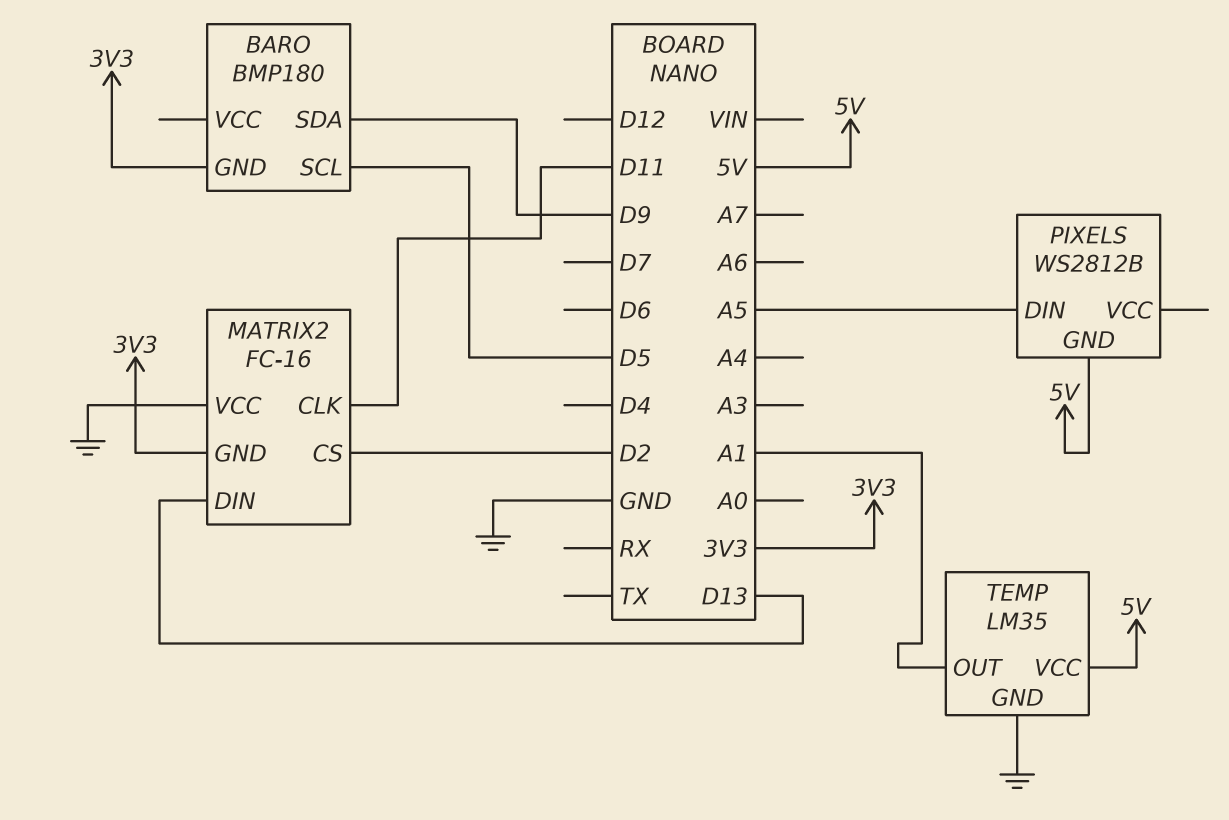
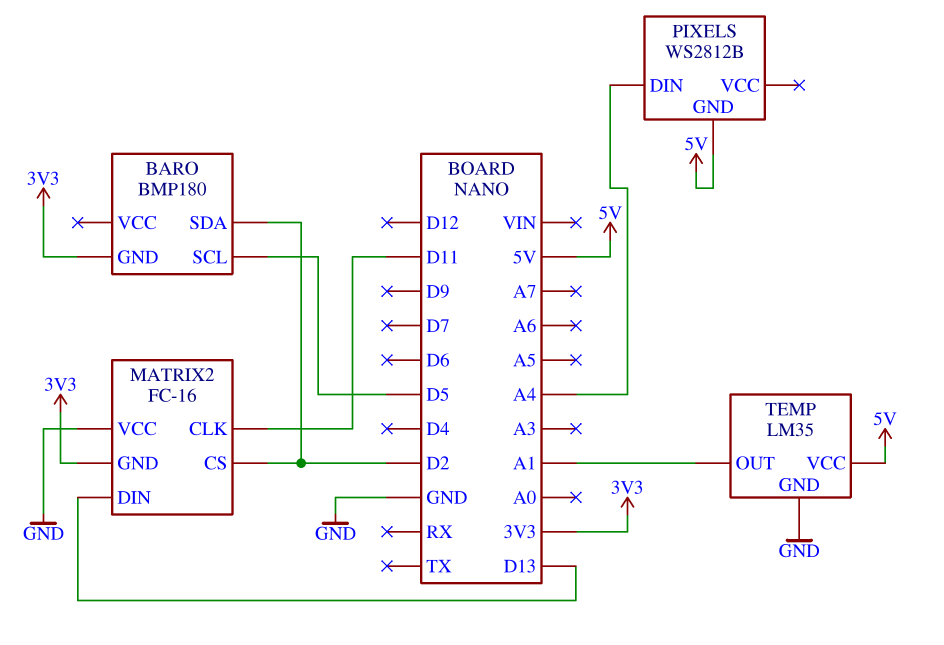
BARO pin SDA: D9 -> D2
PIXELS pin DIN: A5 -> A4

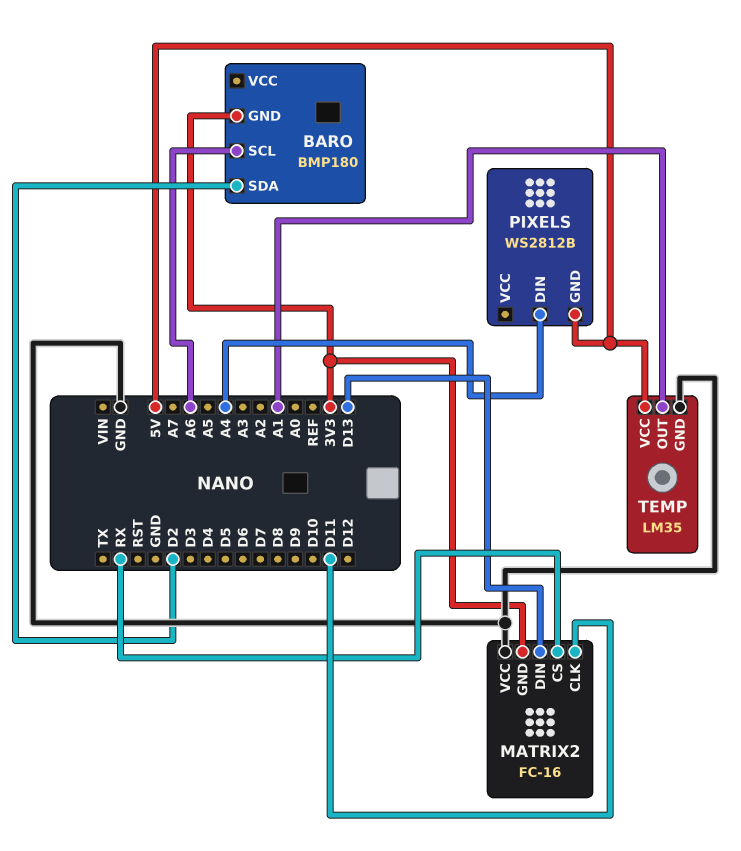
BARO pin SCL: D5 -> A6
MATRIX2 pin CS: D2 -> RX

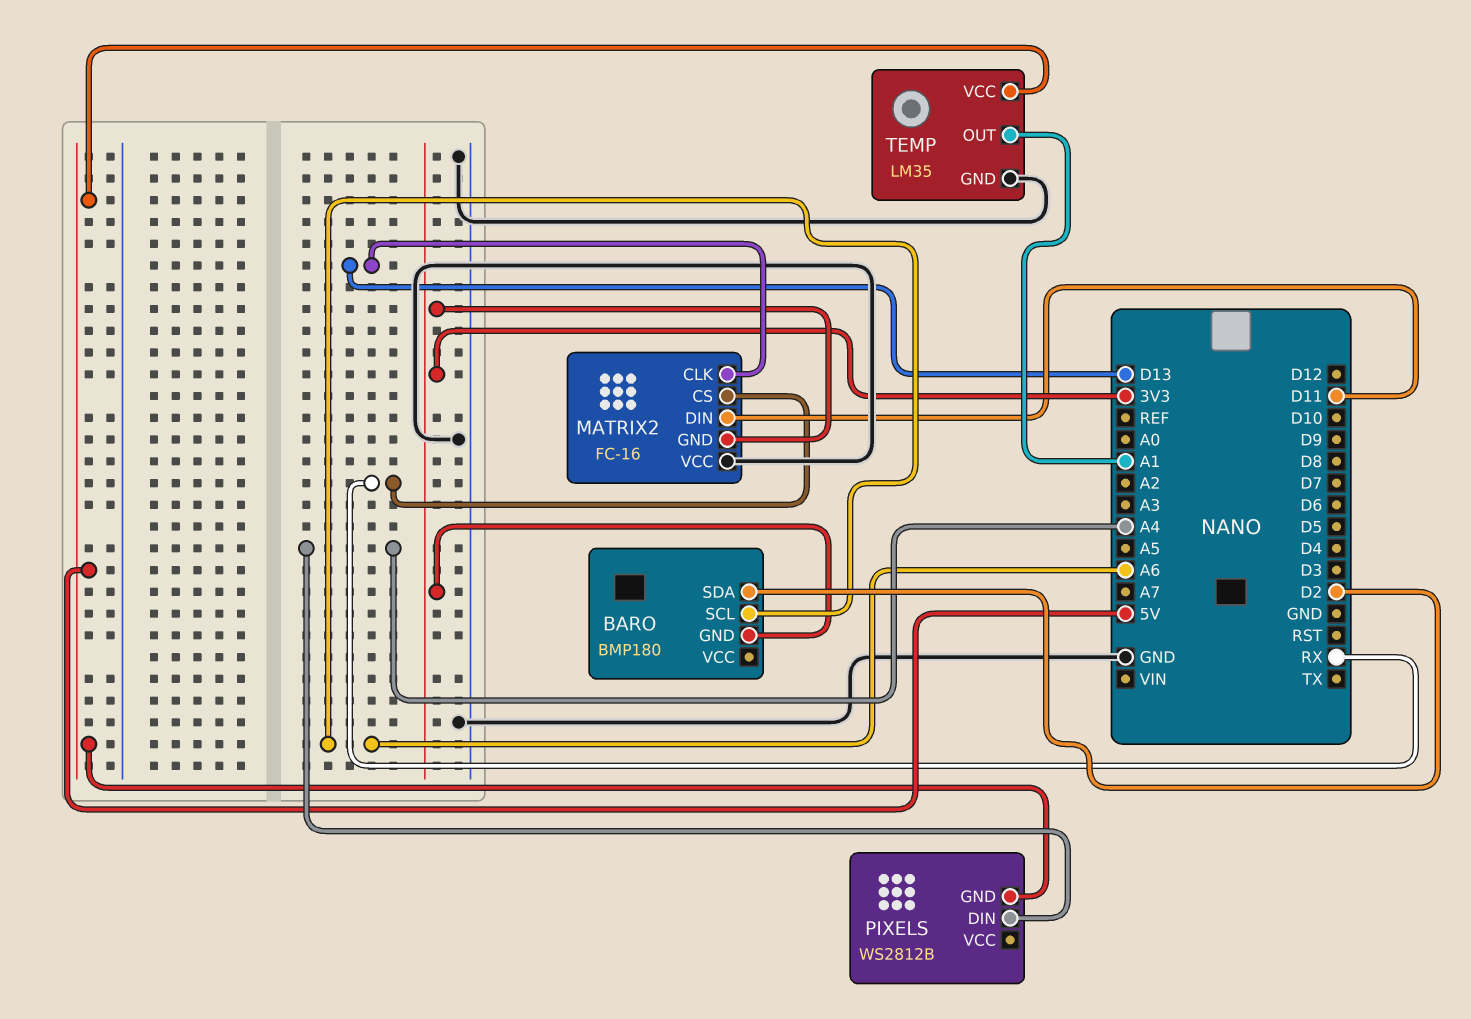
MATRIX2 pin CLK: D11 -> D13
MATRIX2 pin DIN: D13 -> D11

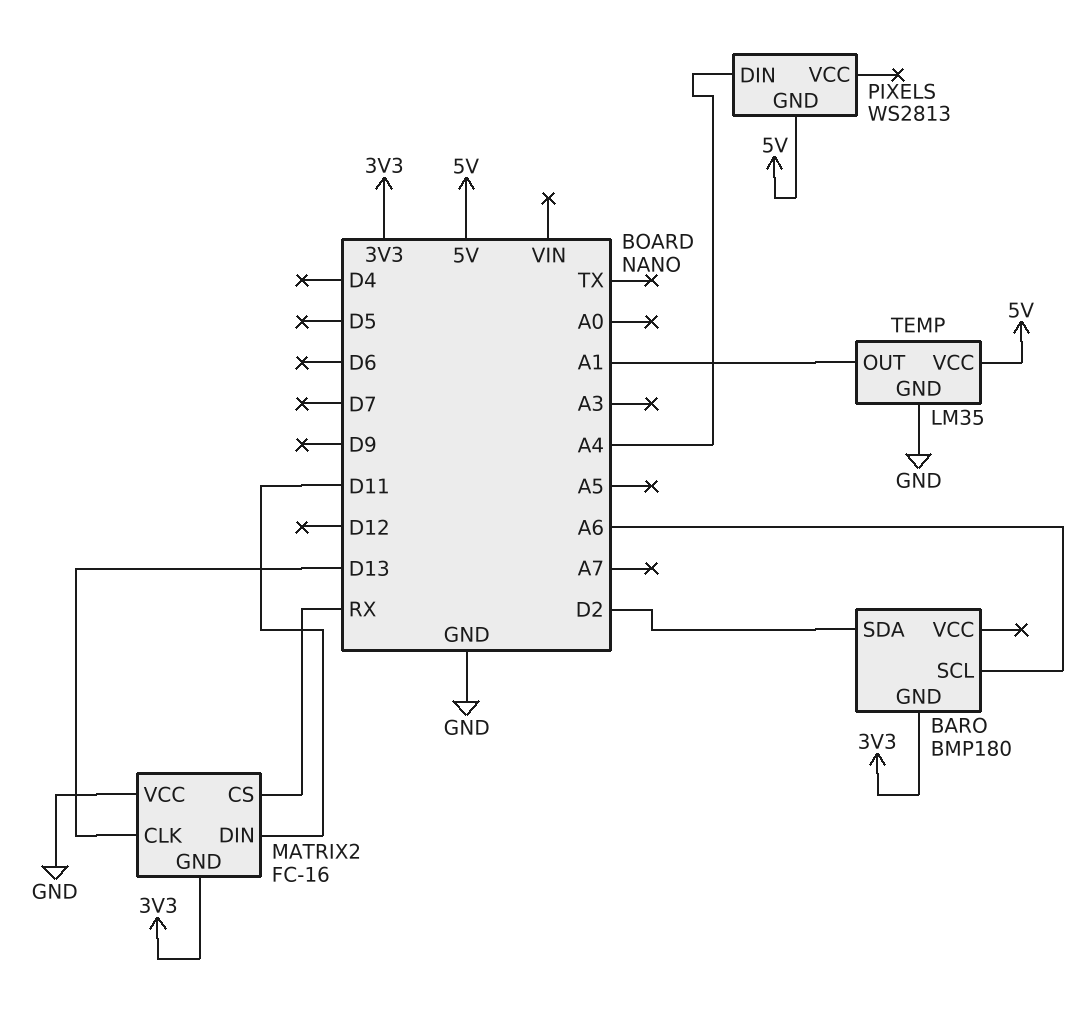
PIXELS: WS2812B -> WS2813

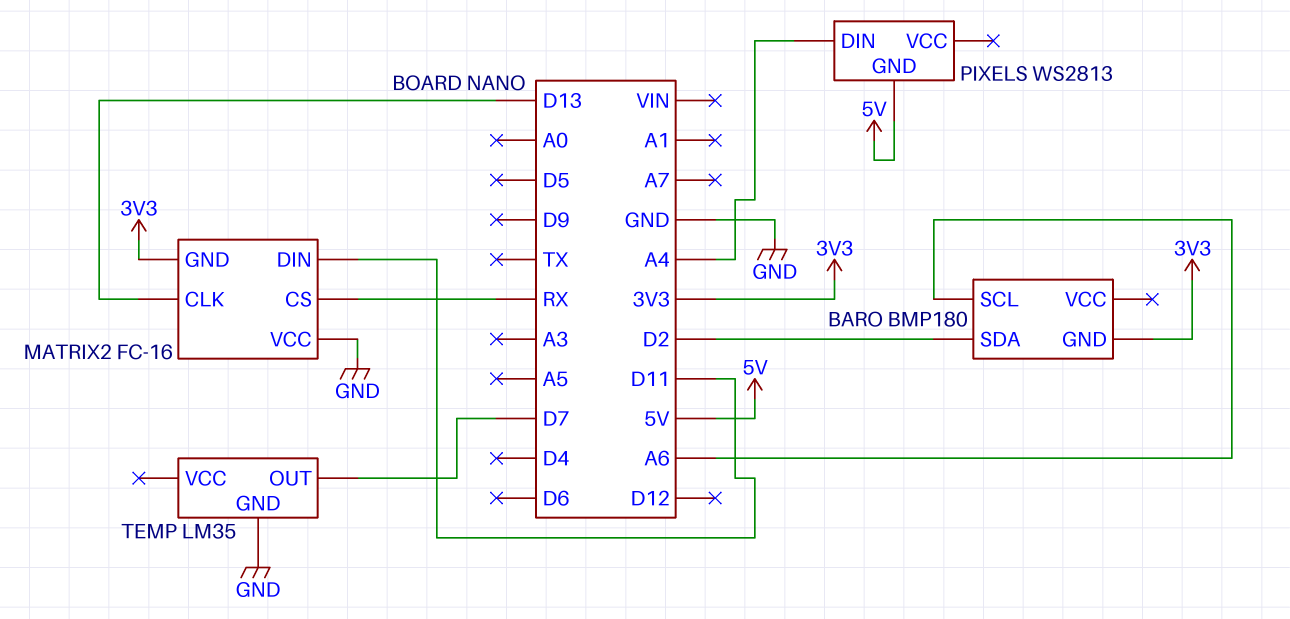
TEMP pin OUT: A1 -> D7
TEMP pin VCC: 5V -> none

